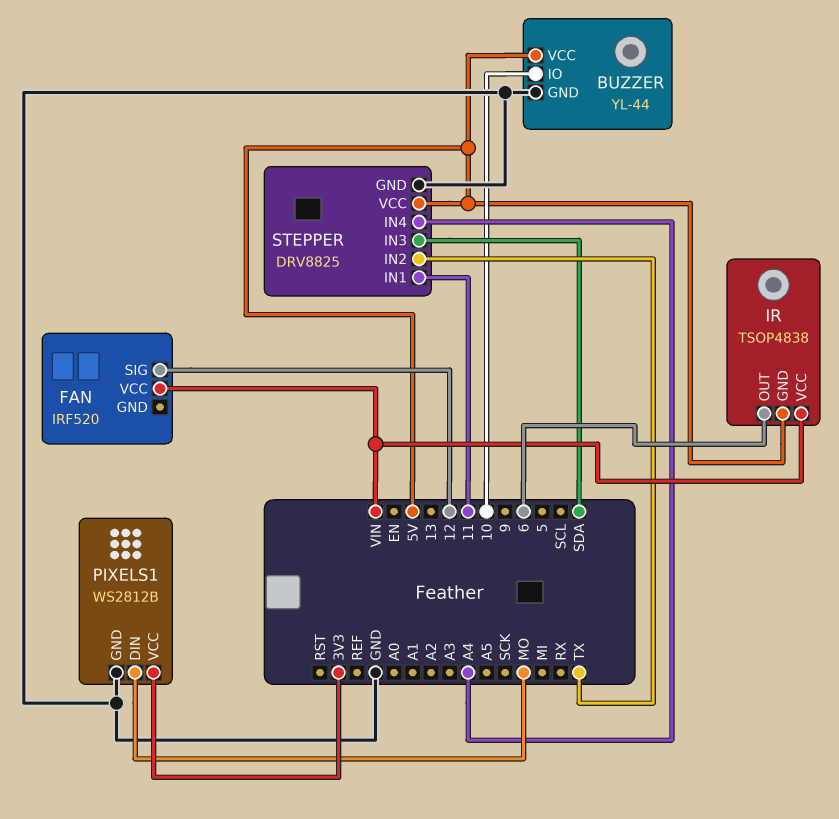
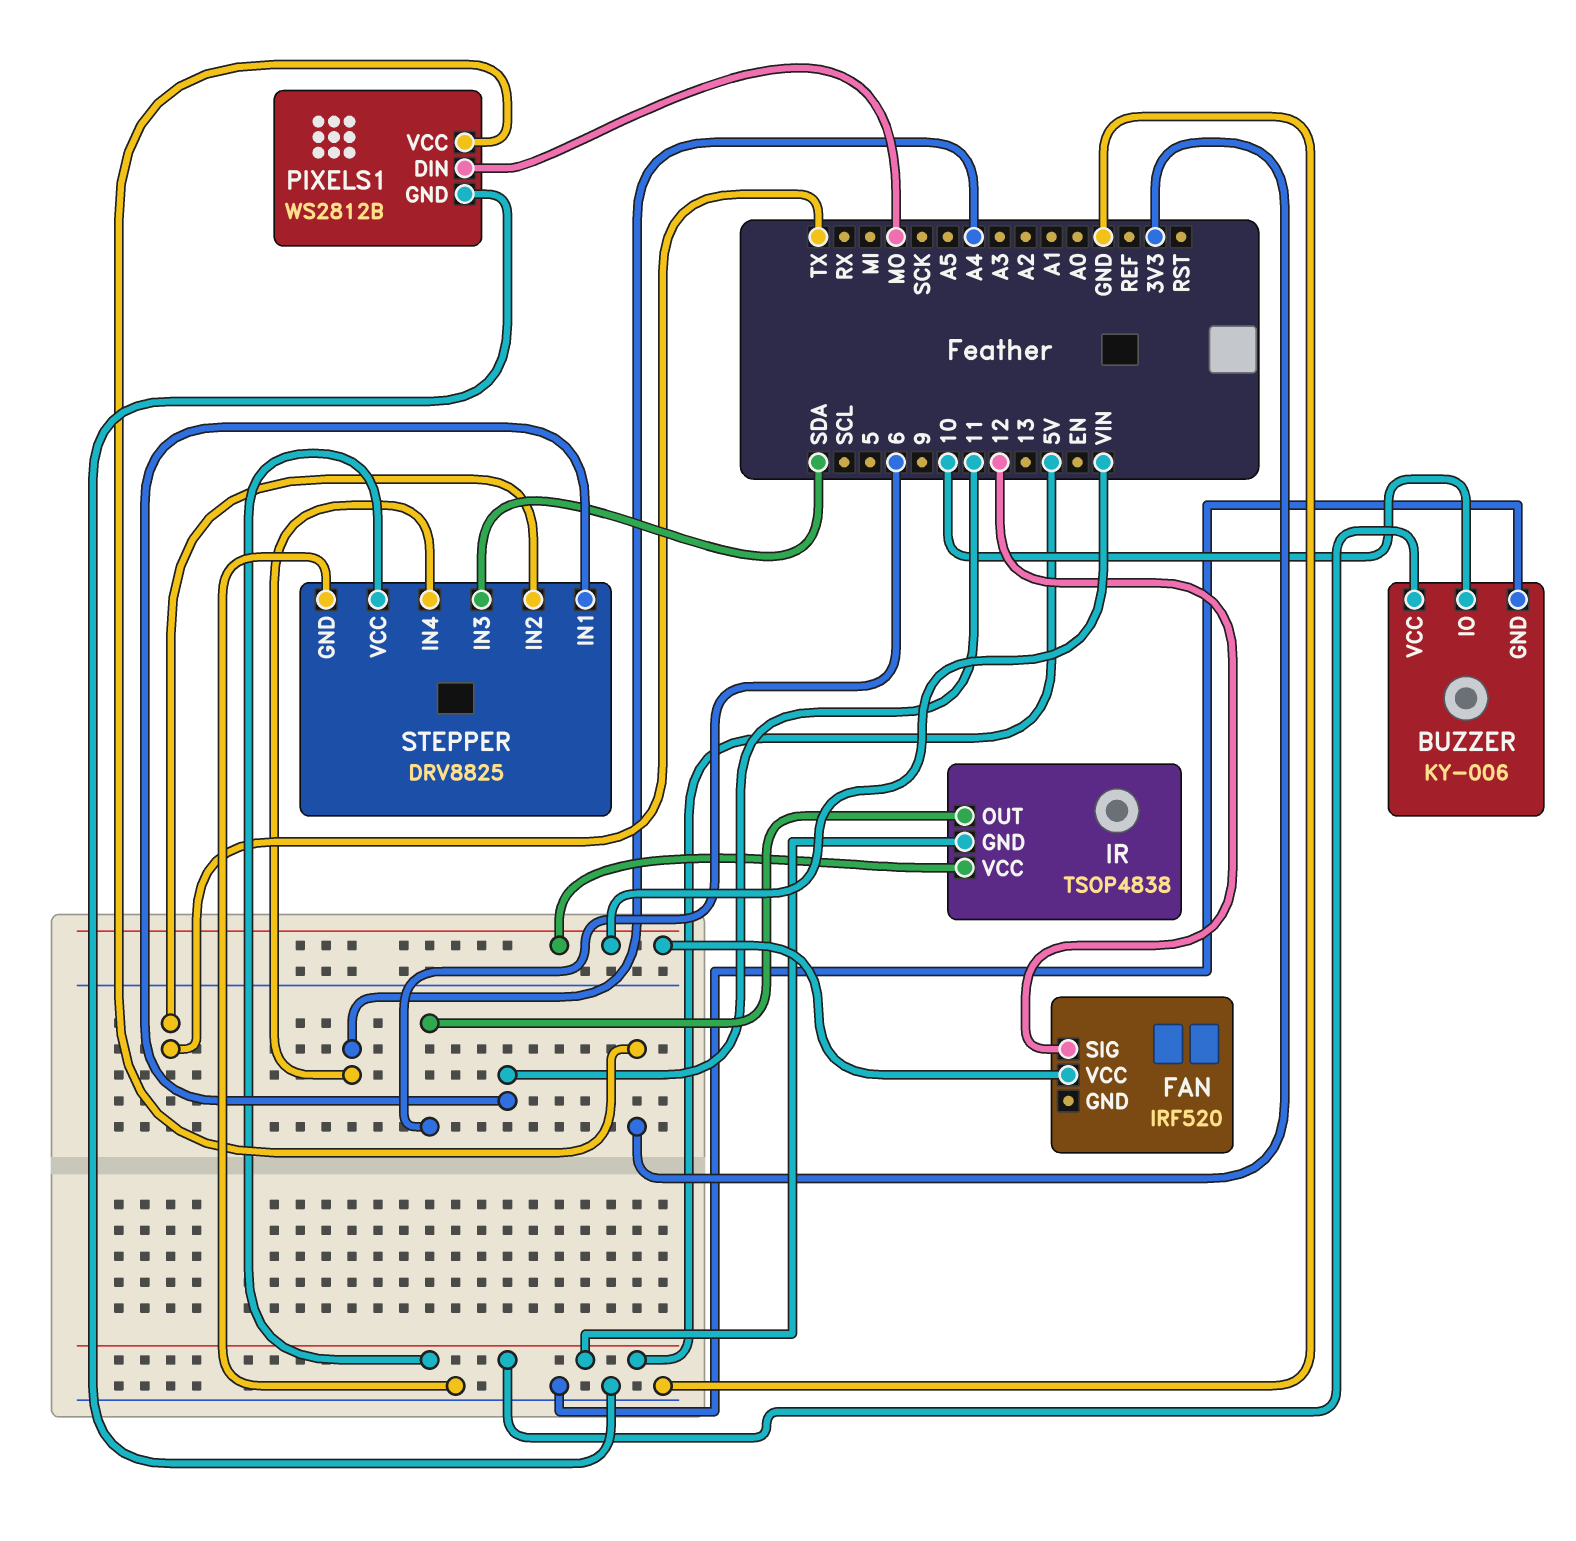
BUZZER: YL-44 -> KY-006

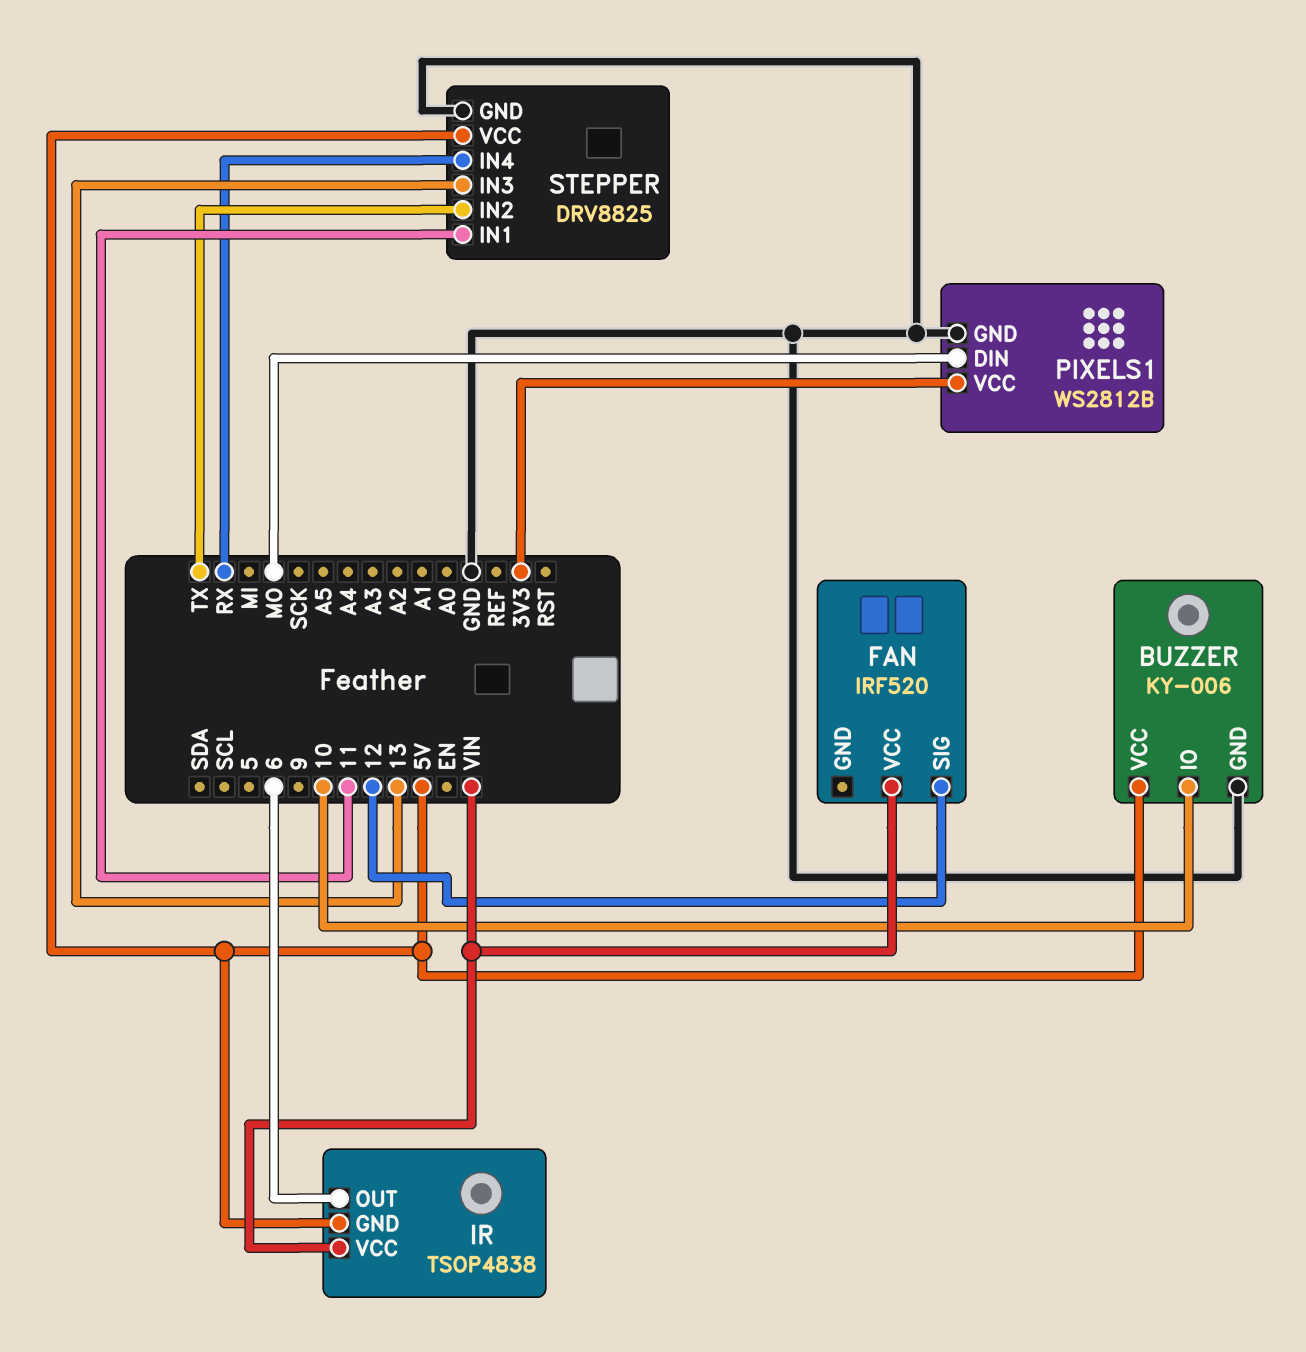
STEPPER pin IN3: SDA -> 13
STEPPER pin IN4: A4 -> RX

